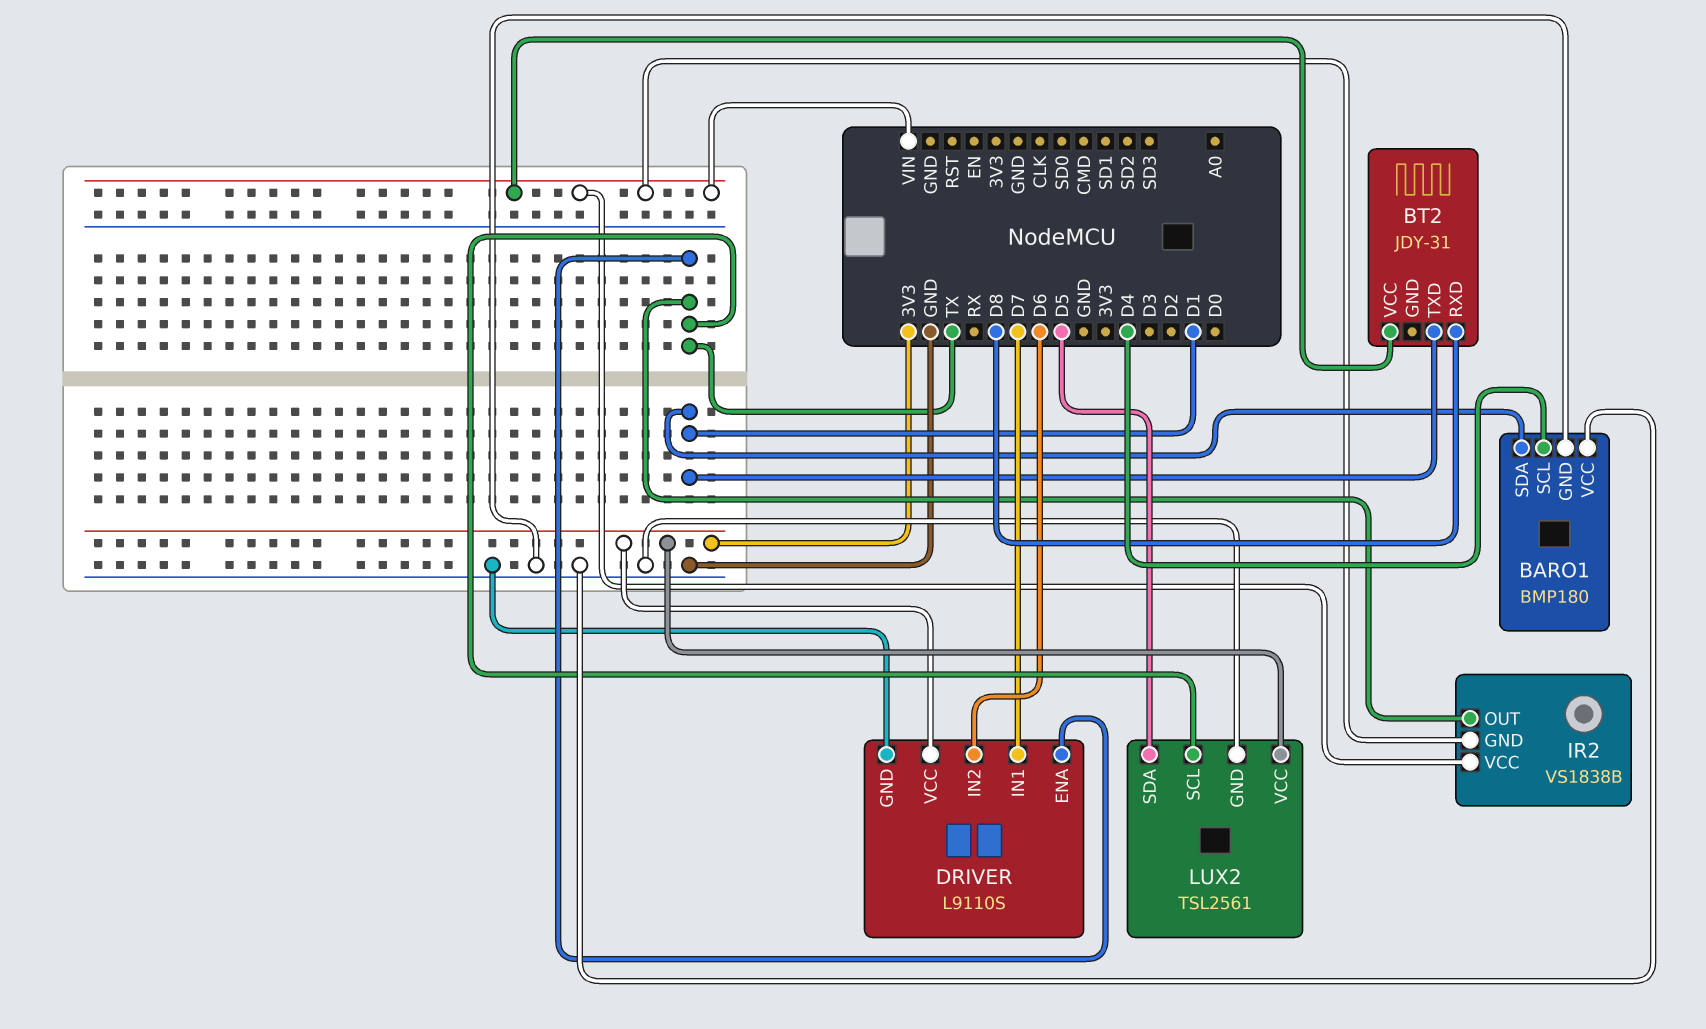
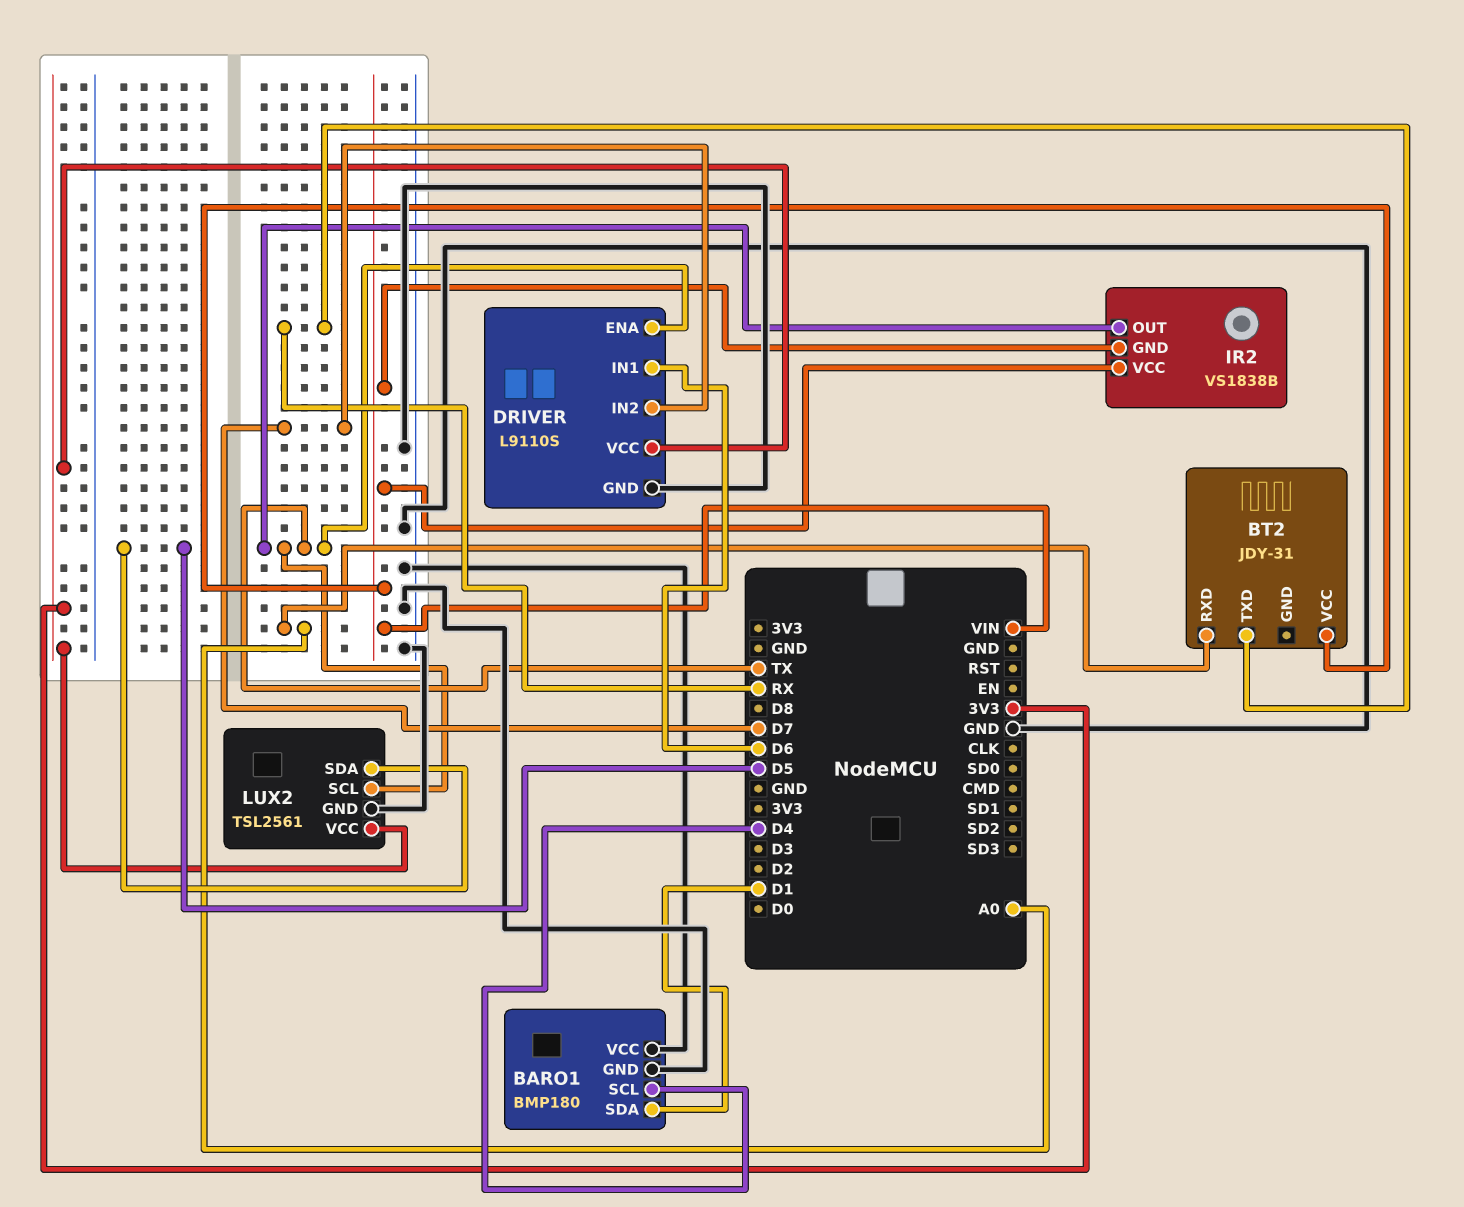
BT2 pin RXD: D8 -> A0
BT2 pin TXD: D1 -> RX
DRIVER pin IN1: D7 -> D6
DRIVER pin IN2: D6 -> D7

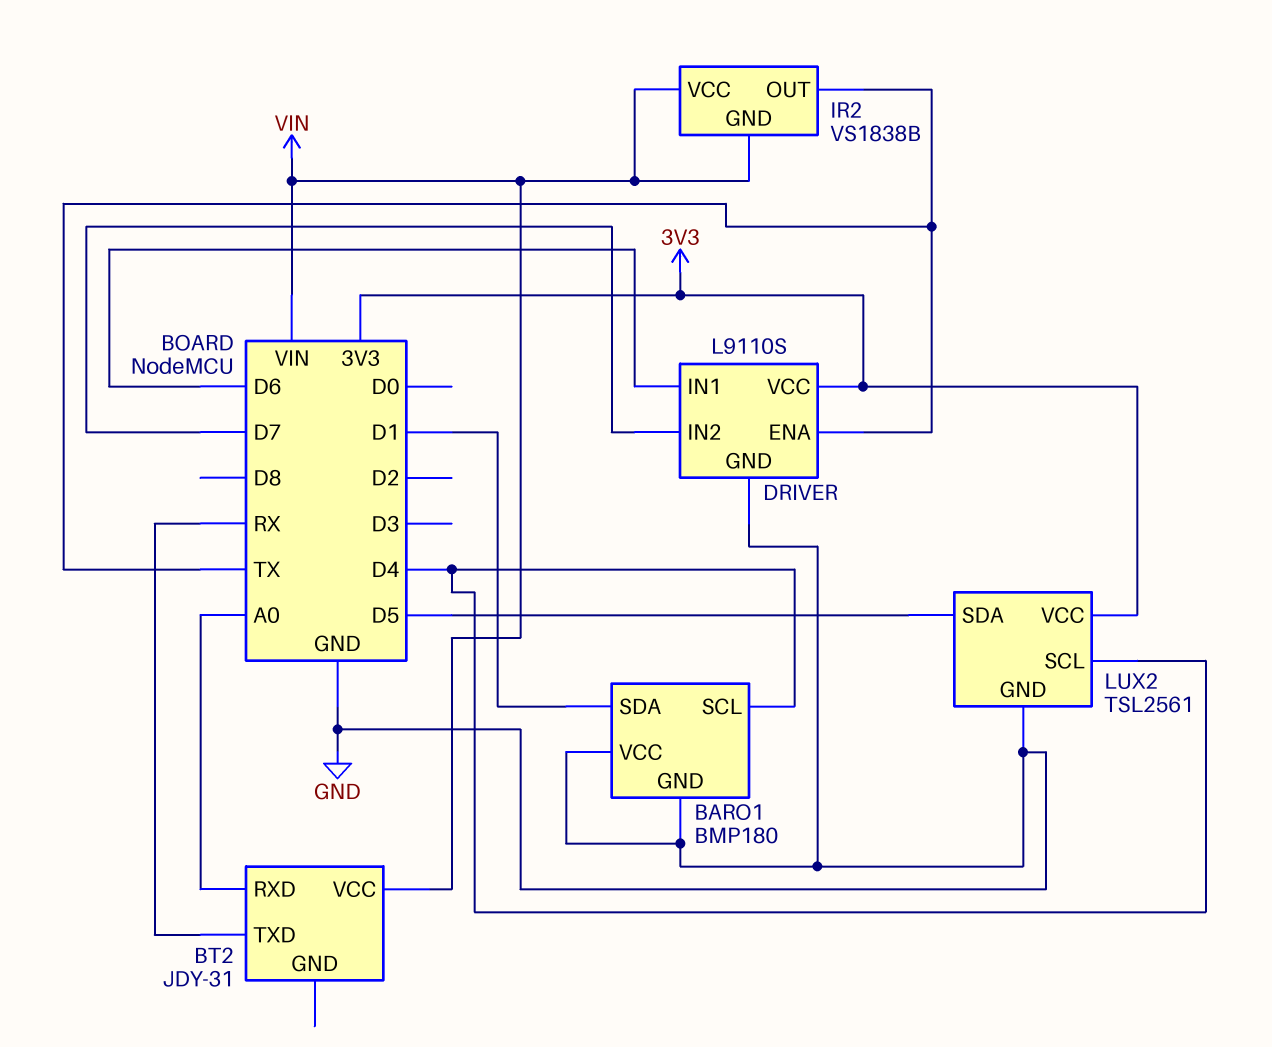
LUX2 pin SCL: TX -> D4

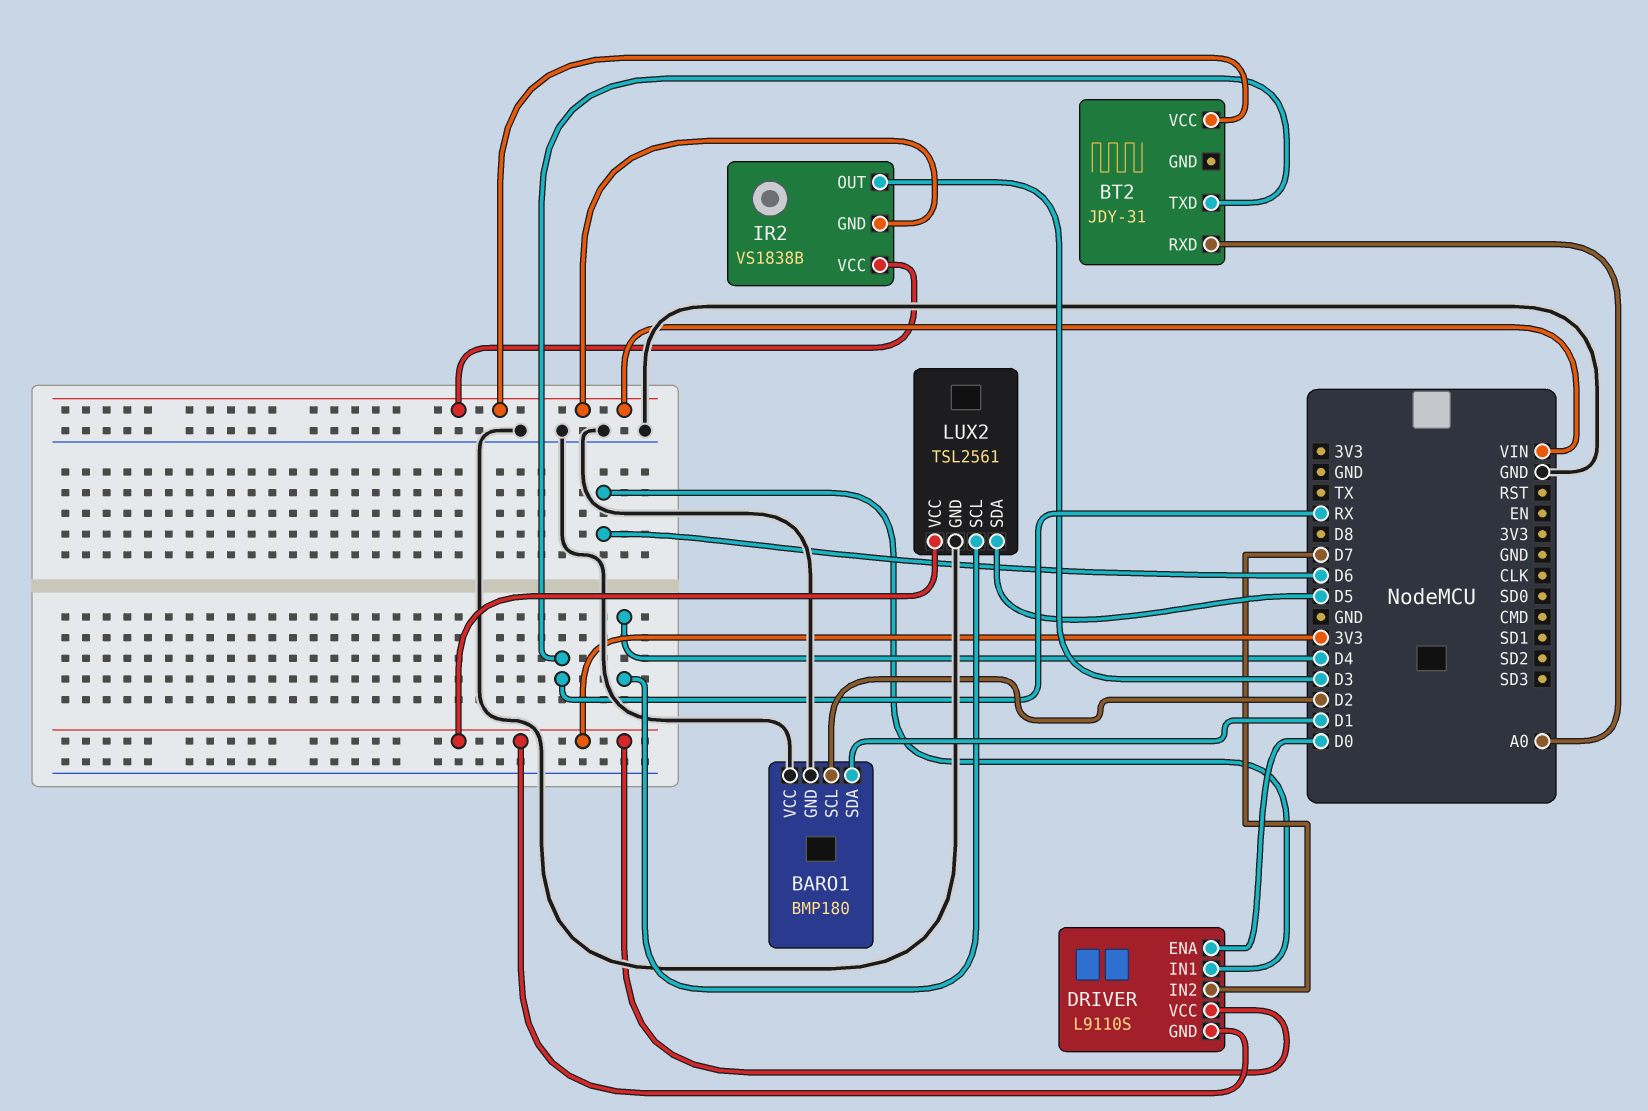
BARO1 pin SCL: D4 -> D2
DRIVER pin ENA: TX -> D0
DRIVER pin GND: GND -> 3V3
IR2 pin OUT: TX -> D3

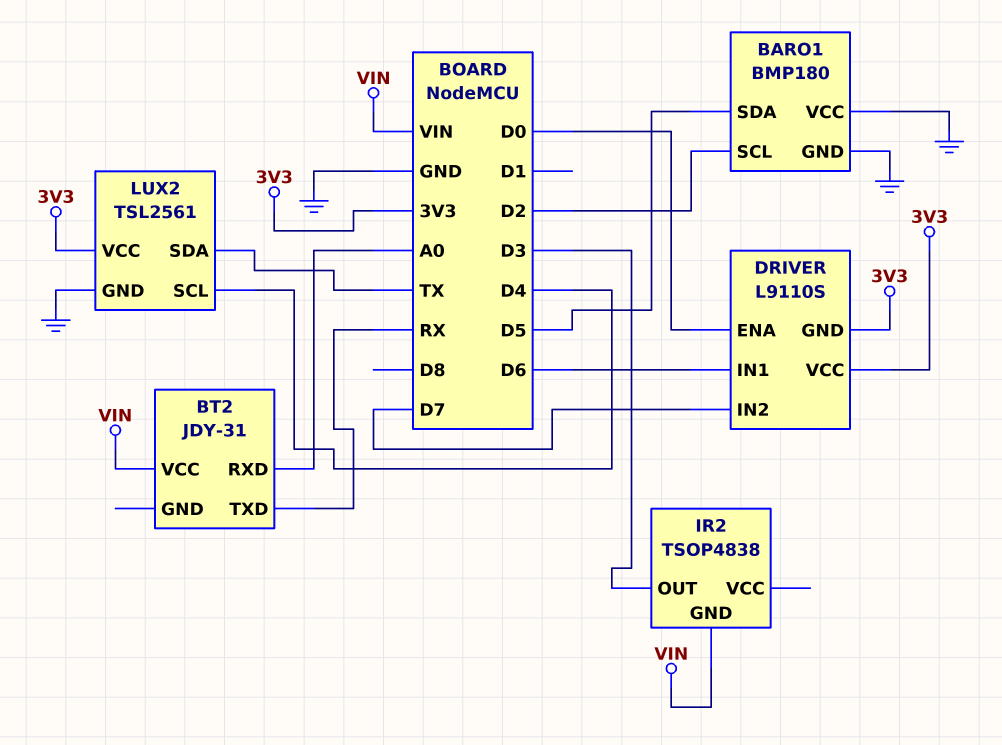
BARO1 pin SDA: D1 -> D5
IR2: VS1838B -> TSOP4838
IR2 pin VCC: VIN -> none
LUX2 pin SDA: D5 -> TX

